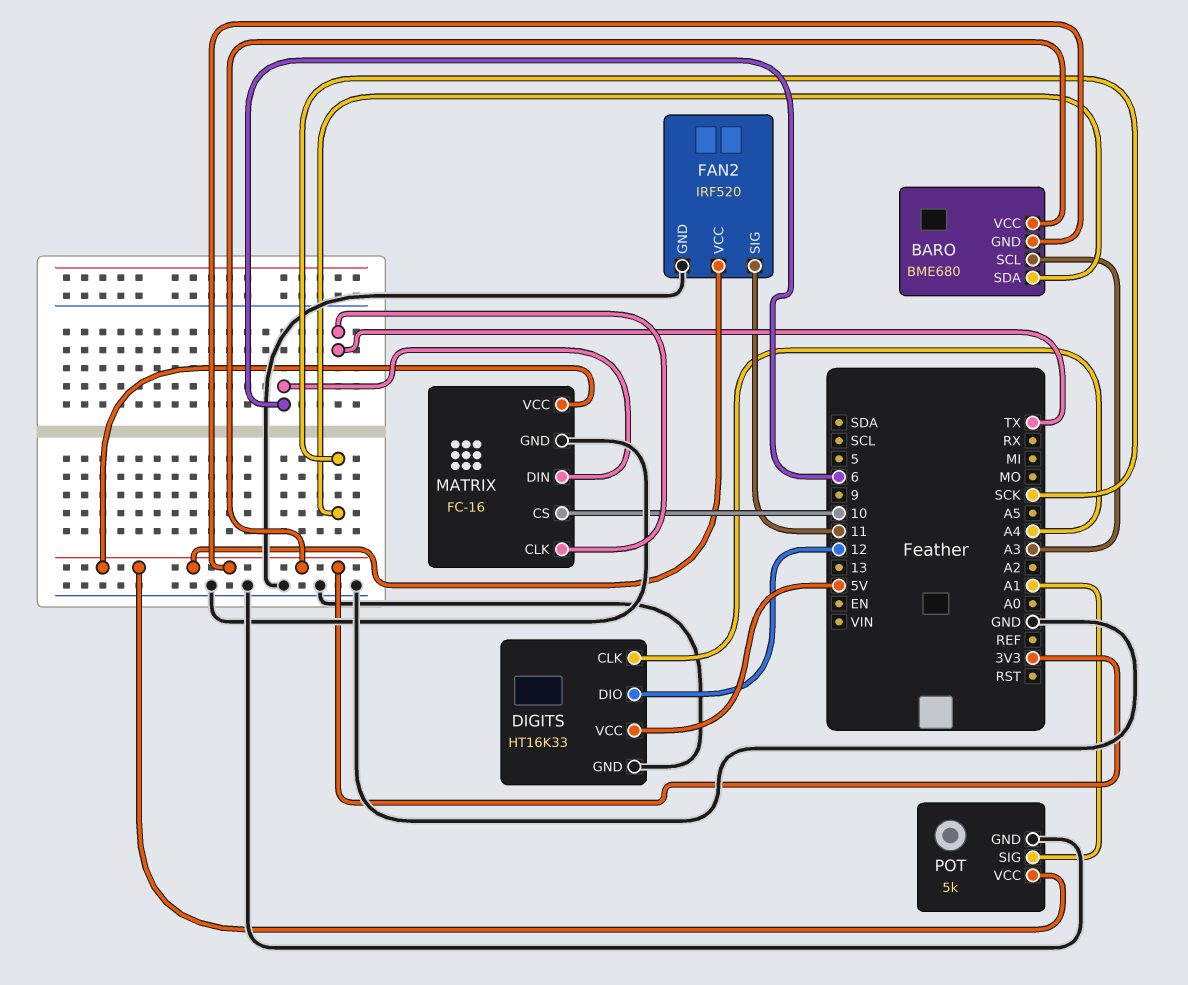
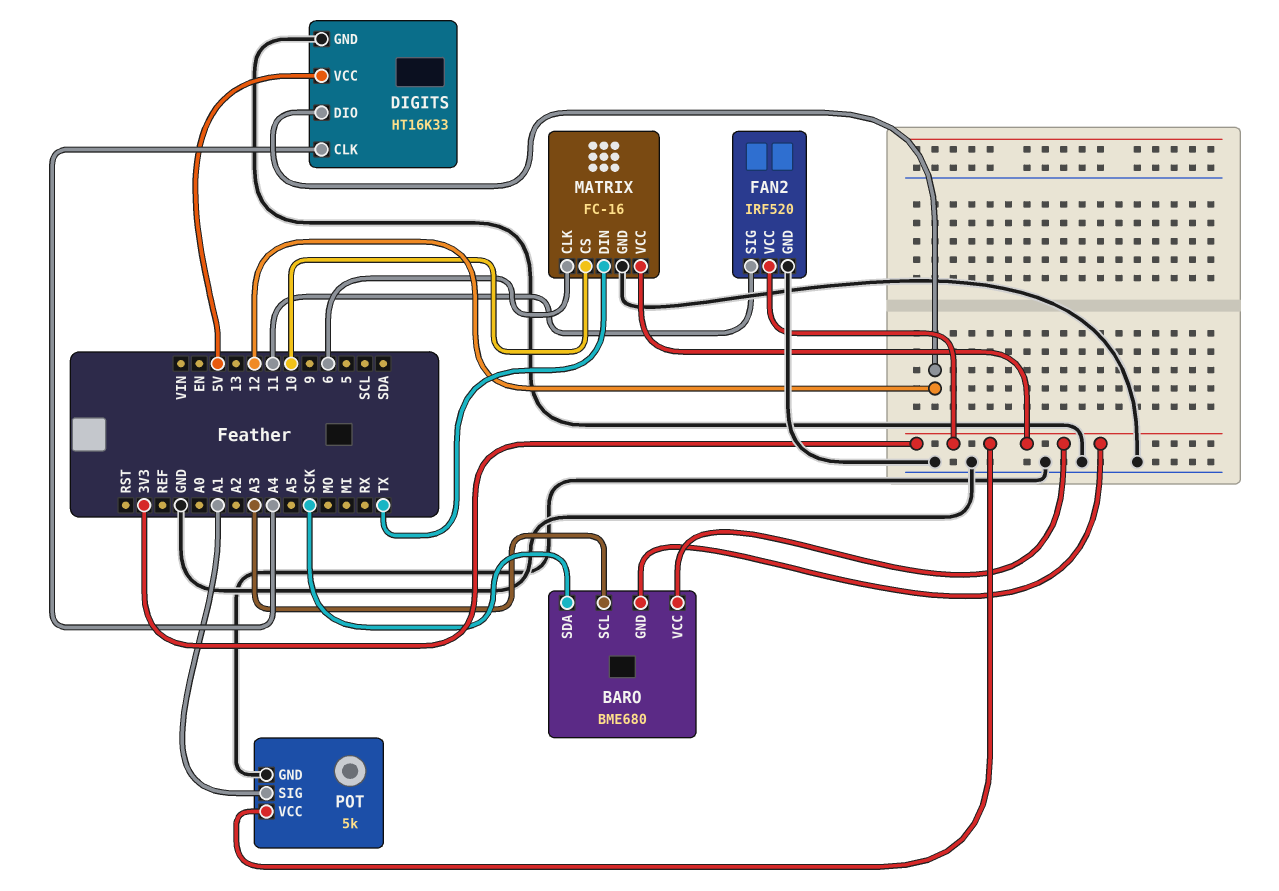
MATRIX pin CLK: TX -> 6
MATRIX pin DIN: 6 -> TX

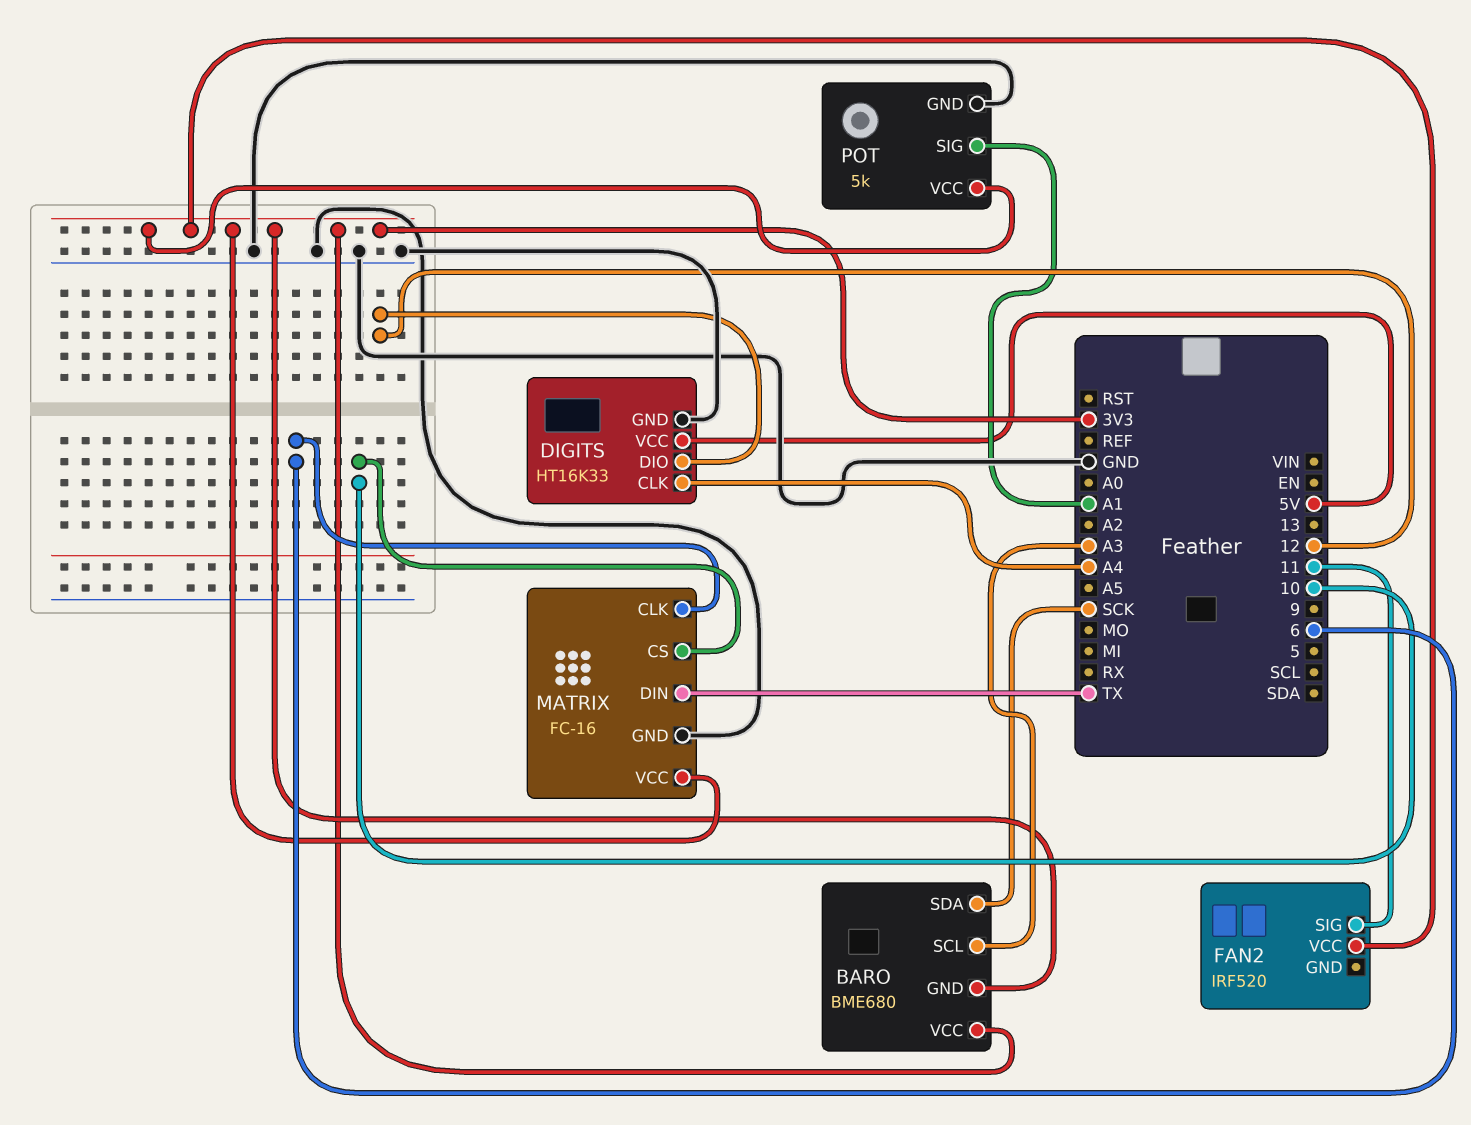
FAN2 pin GND: GND -> none

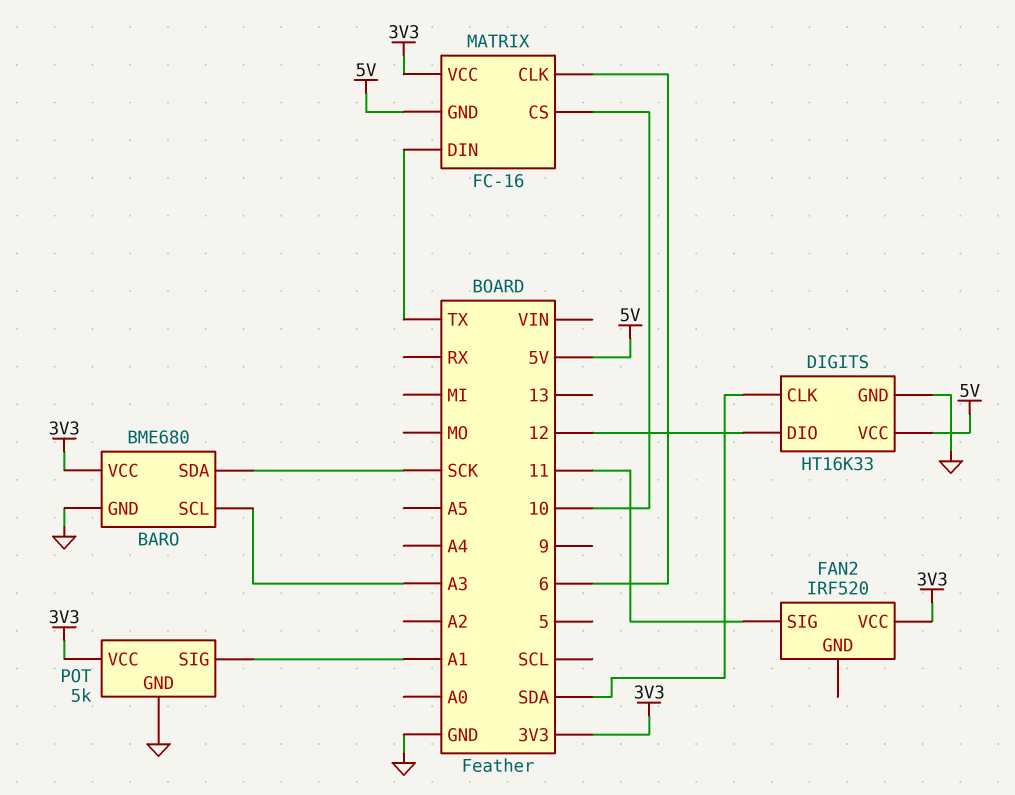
BARO pin GND: 3V3 -> GND
DIGITS pin CLK: A4 -> SDA
MATRIX pin GND: GND -> 5V

